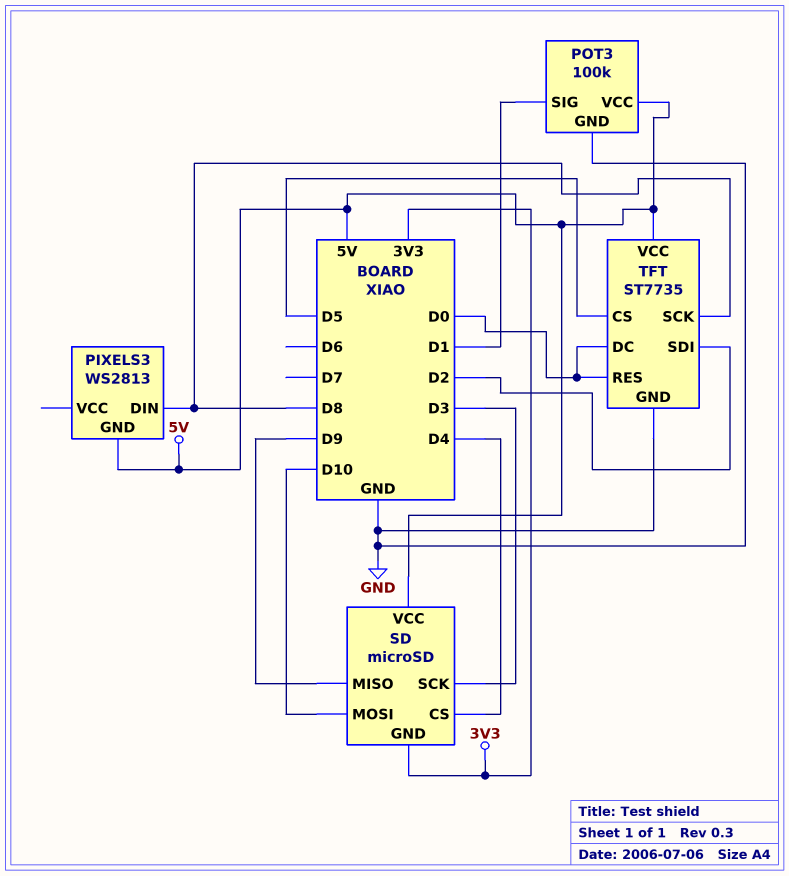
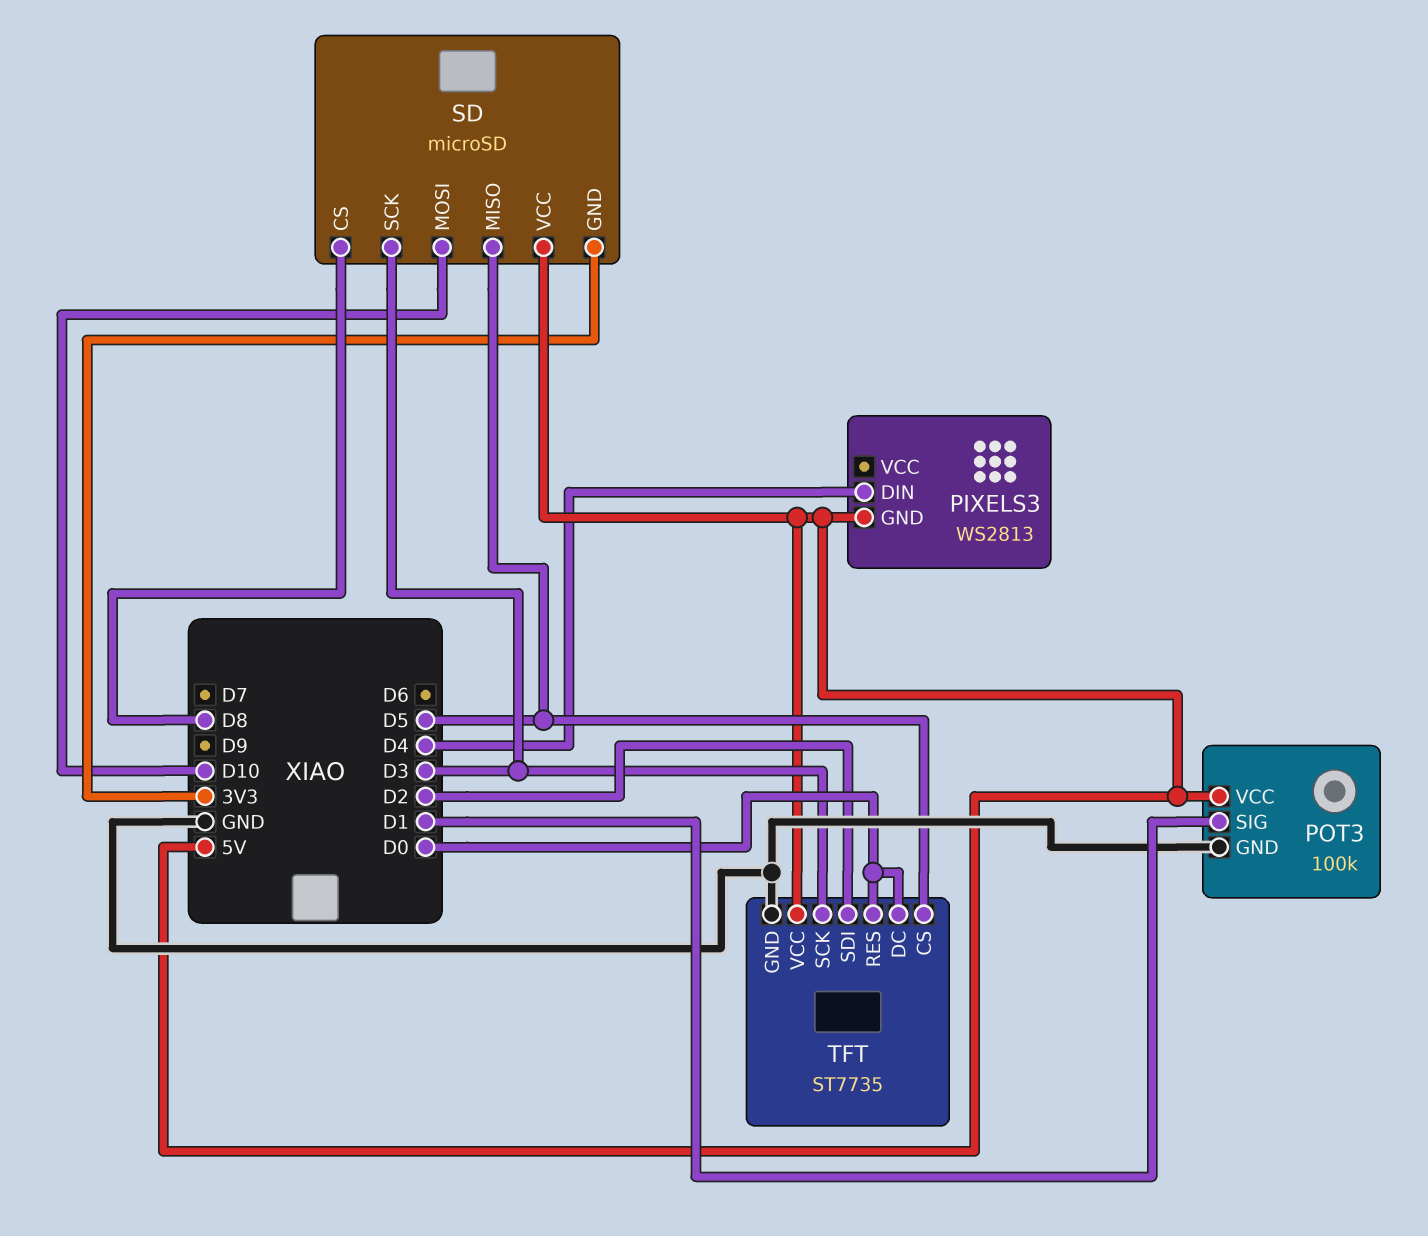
PIXELS3 pin DIN: D8 -> D4
SD pin CS: D4 -> D8
SD pin MISO: D9 -> D5
TFT pin SCK: D8 -> D3

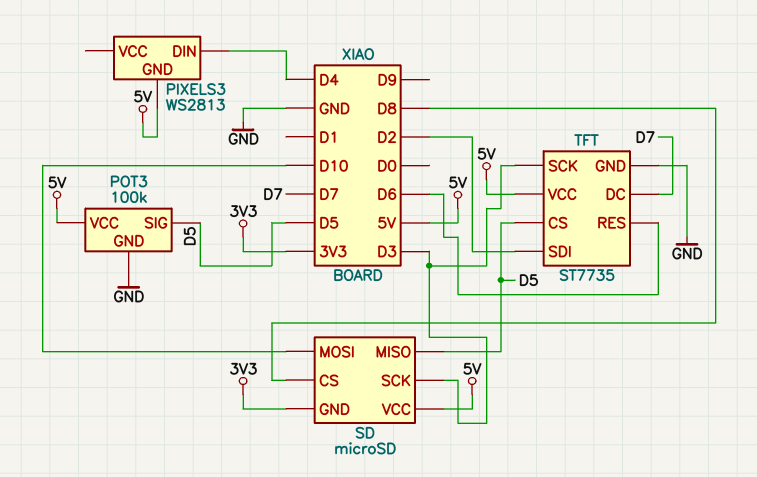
POT3 pin SIG: D1 -> D5
TFT pin DC: D0 -> D7
TFT pin RES: D0 -> D6

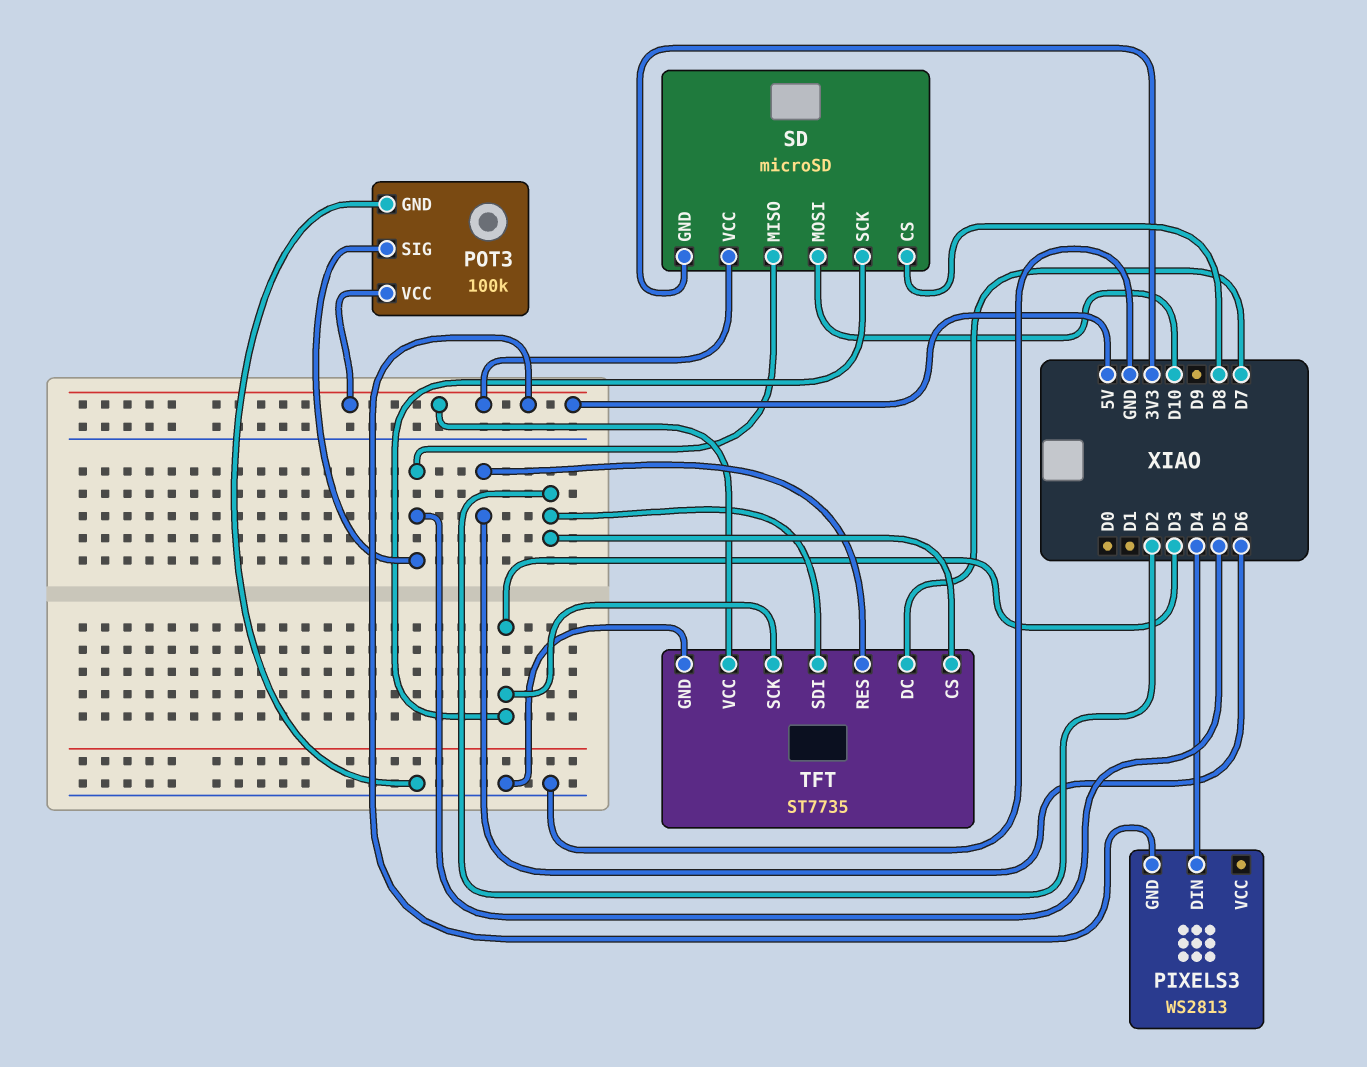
TFT pin CS: D5 -> D2

